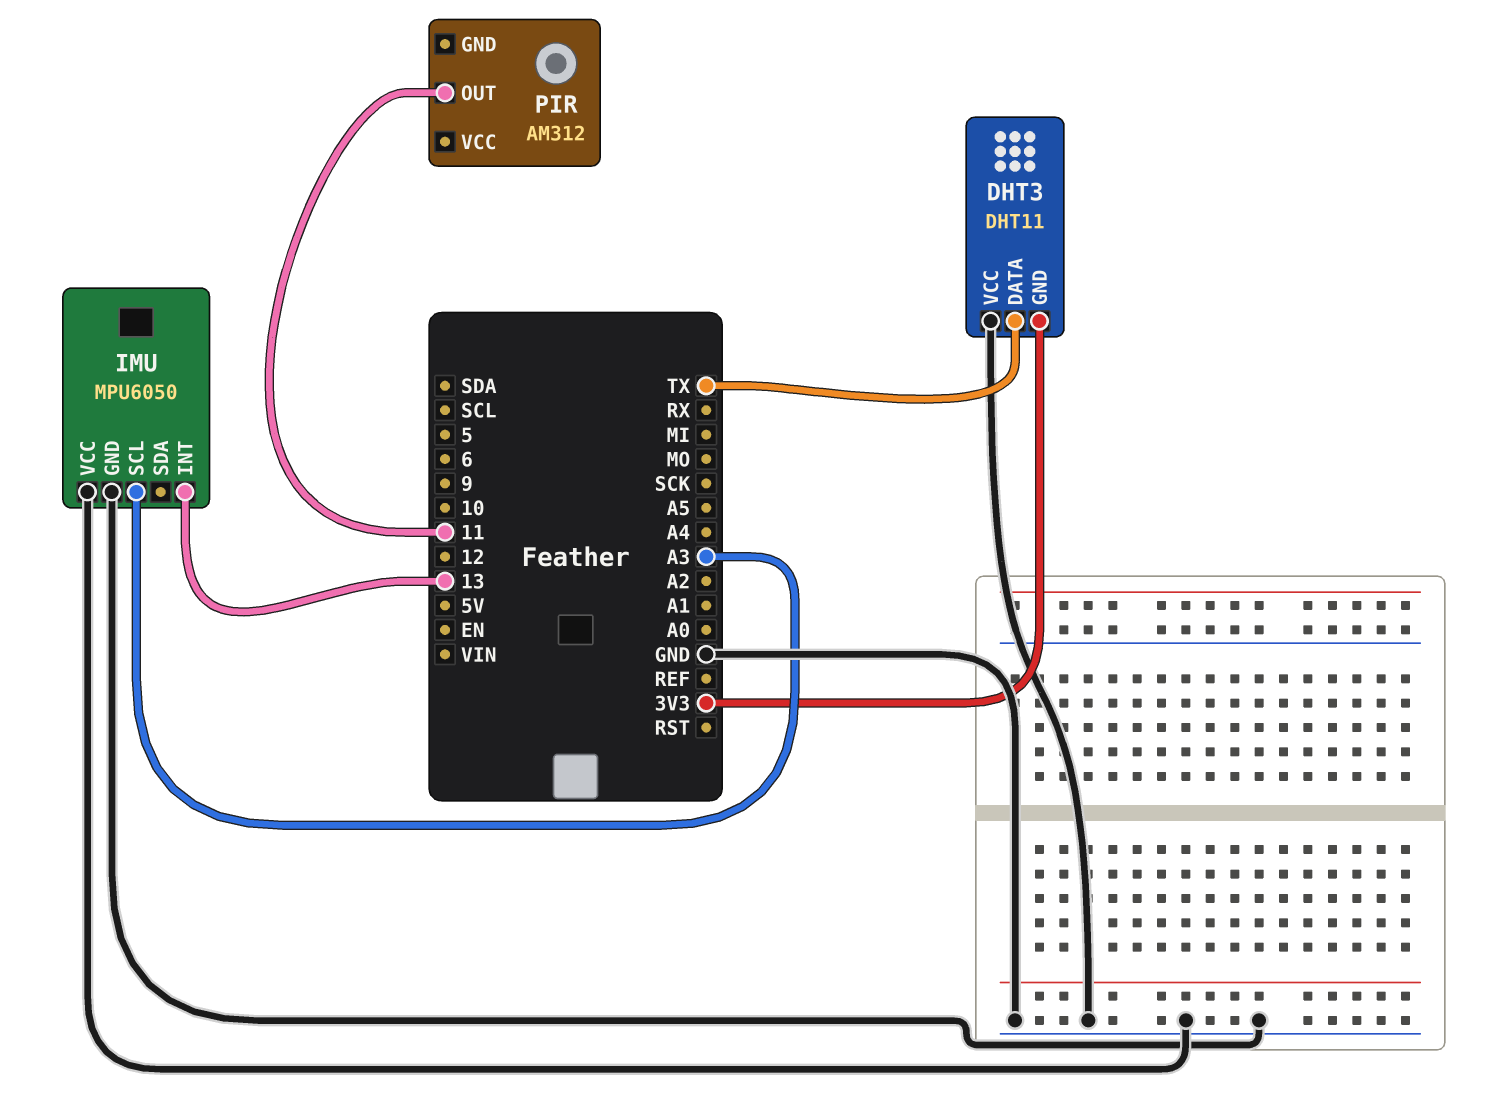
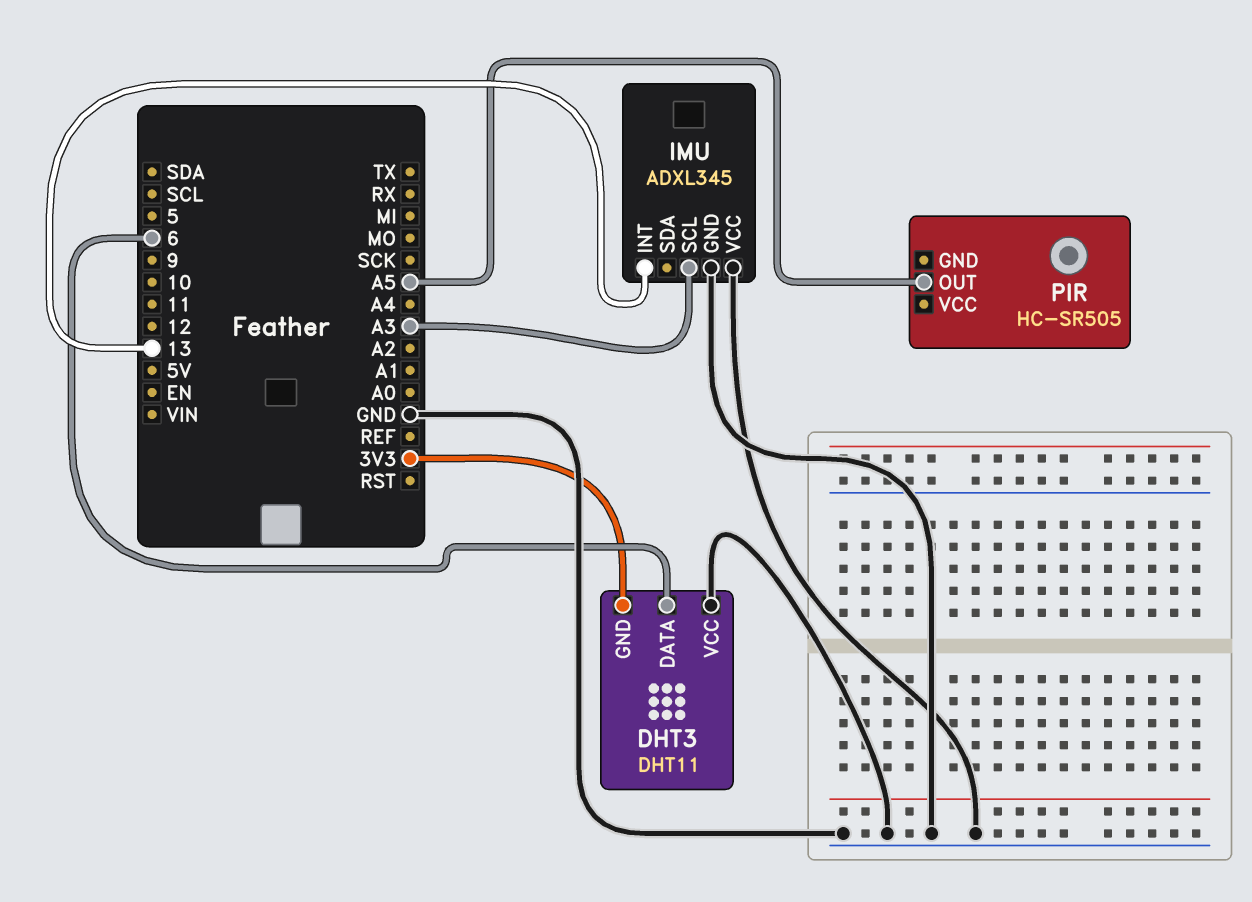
DHT3 pin DATA: TX -> 6
IMU: MPU6050 -> ADXL345
PIR: AM312 -> HC-SR505
PIR pin OUT: 11 -> A5

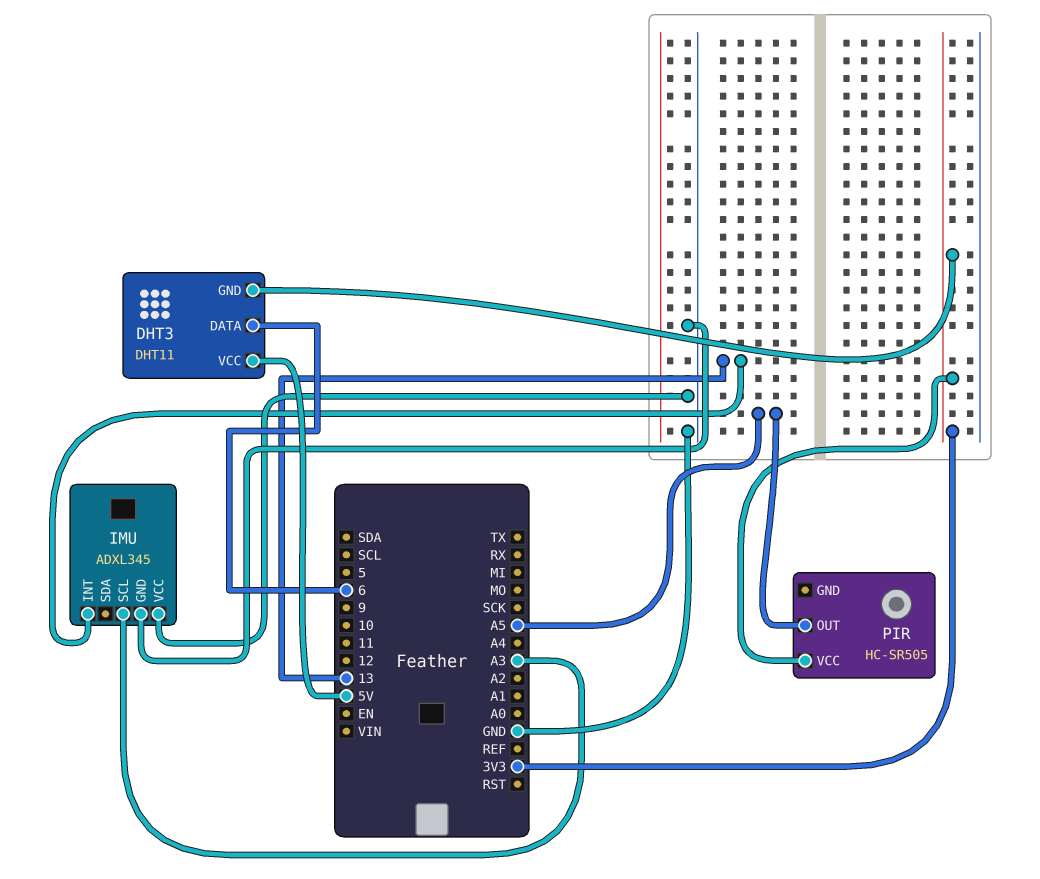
DHT3 pin VCC: GND -> 5V
PIR pin VCC: none -> 3V3

